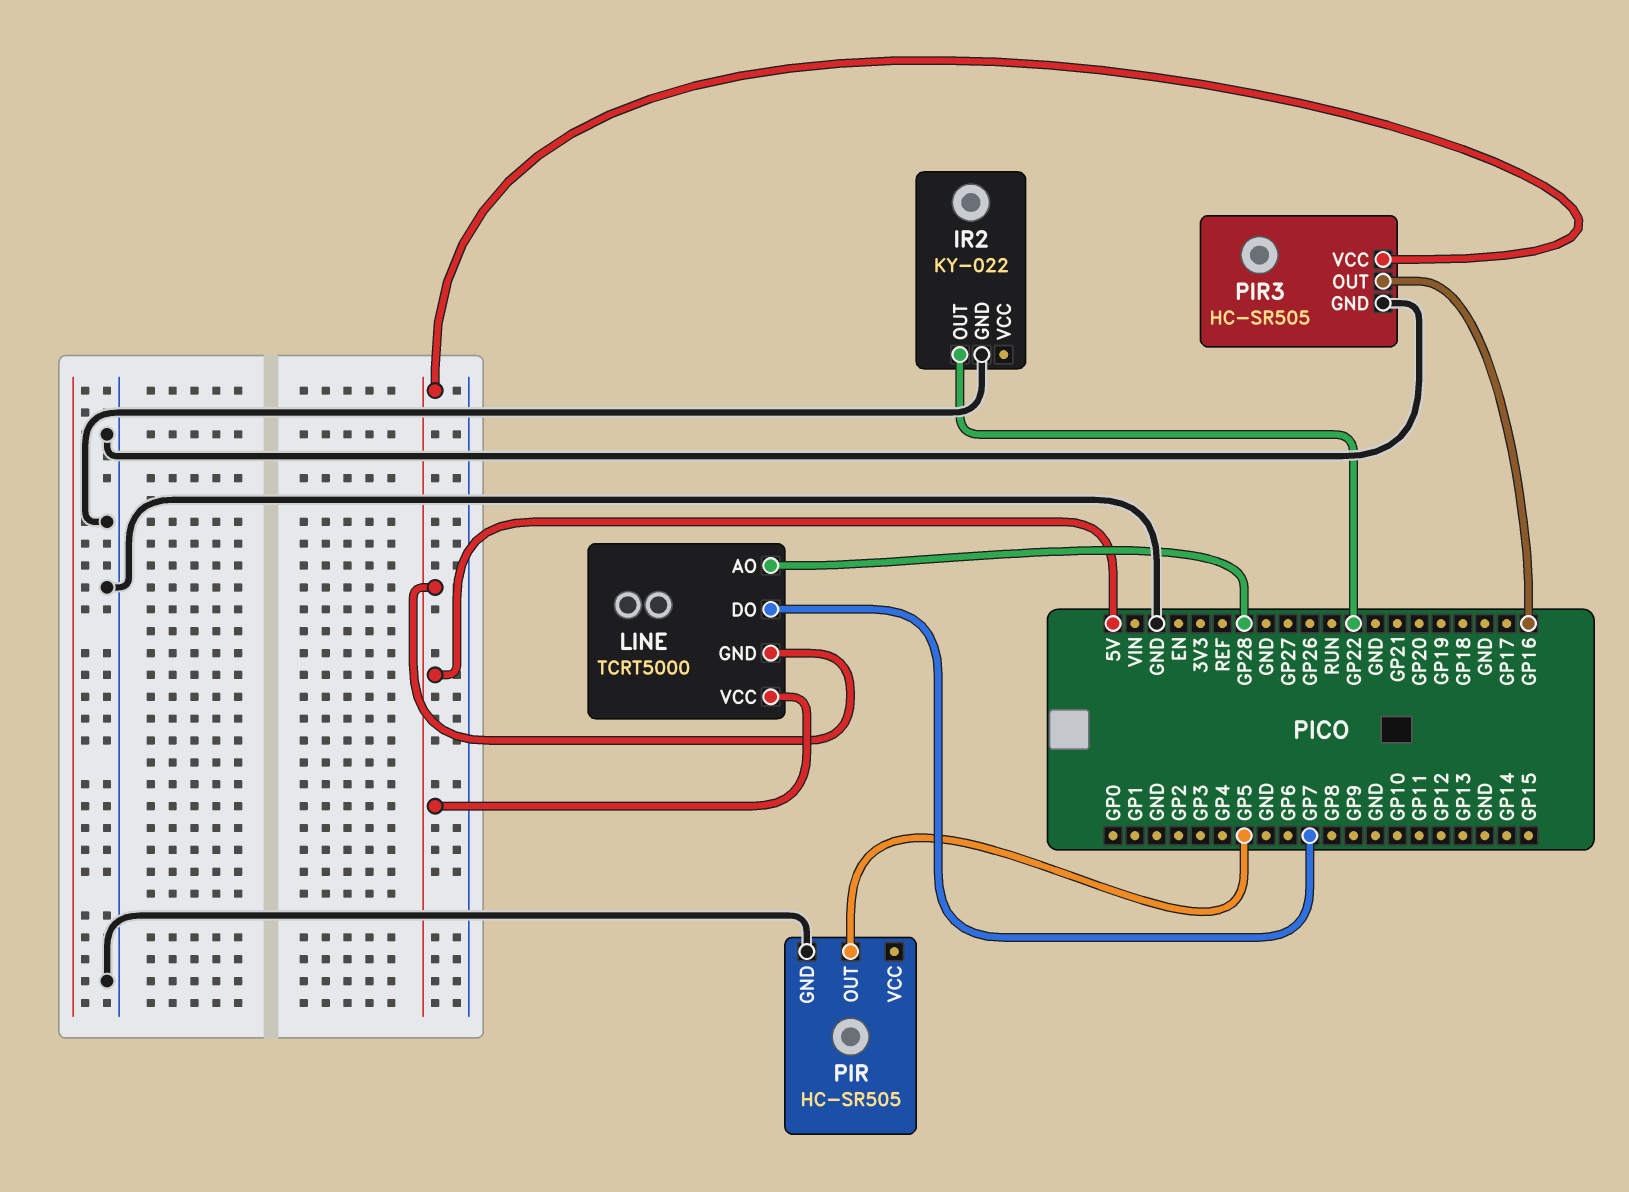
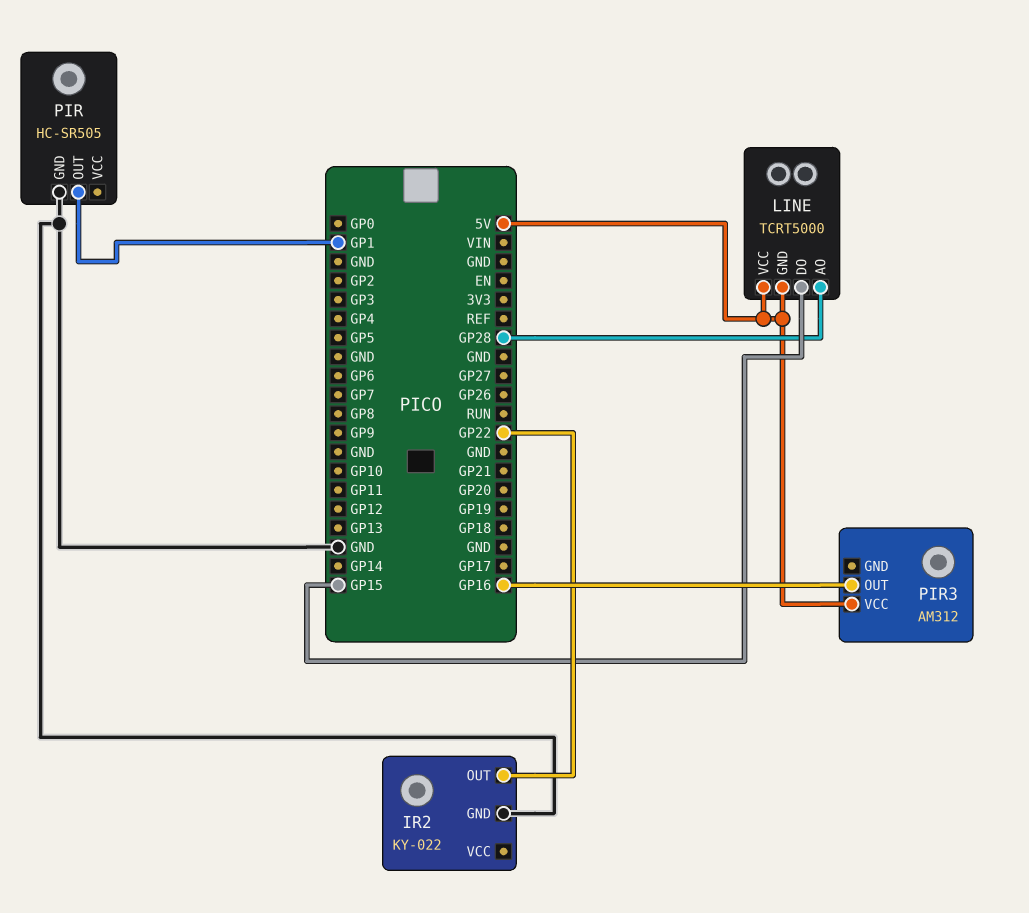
LINE pin DO: GP7 -> GP15
PIR pin OUT: GP5 -> GP1
PIR3: HC-SR505 -> AM312
PIR3 pin GND: GND -> none

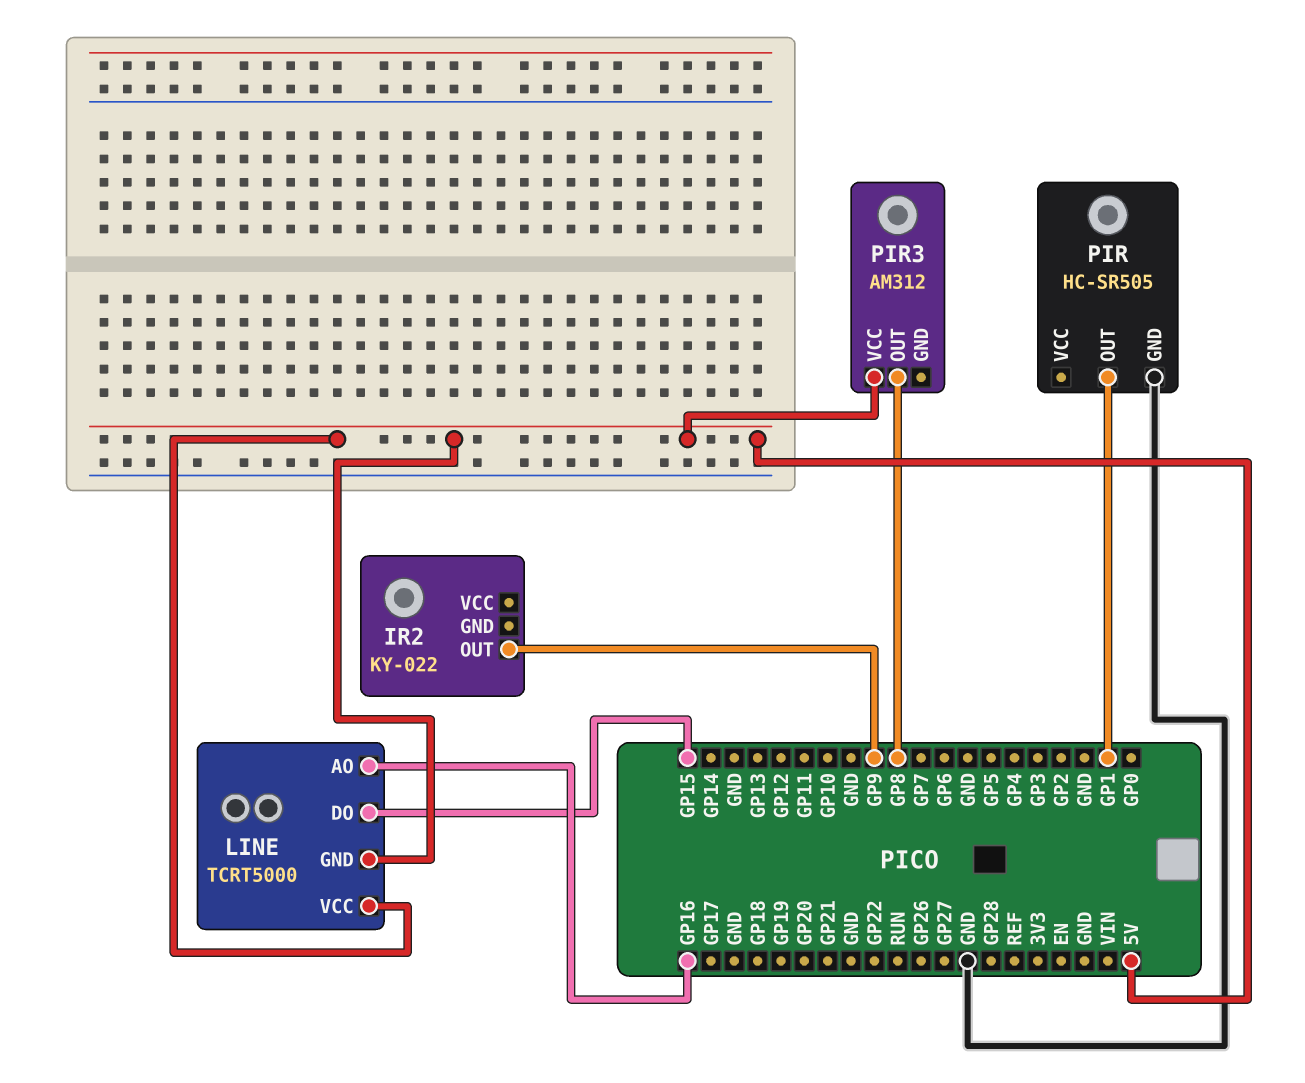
IR2 pin GND: GND -> none
IR2 pin OUT: GP22 -> GP9
LINE pin AO: GP28 -> GP16
PIR3 pin OUT: GP16 -> GP8

